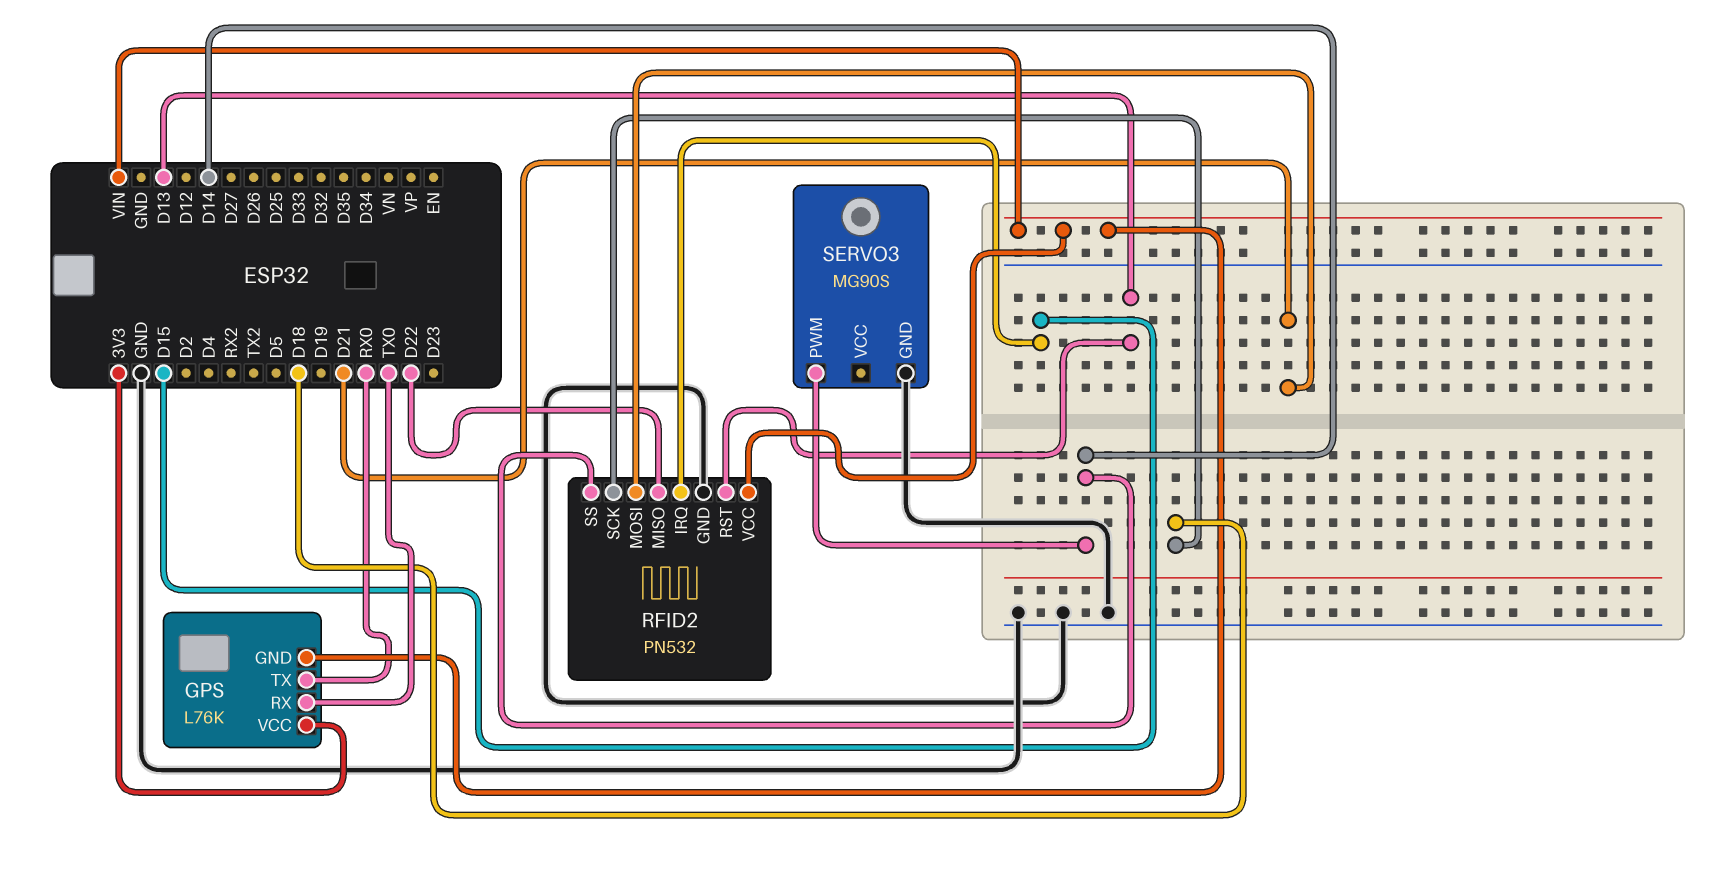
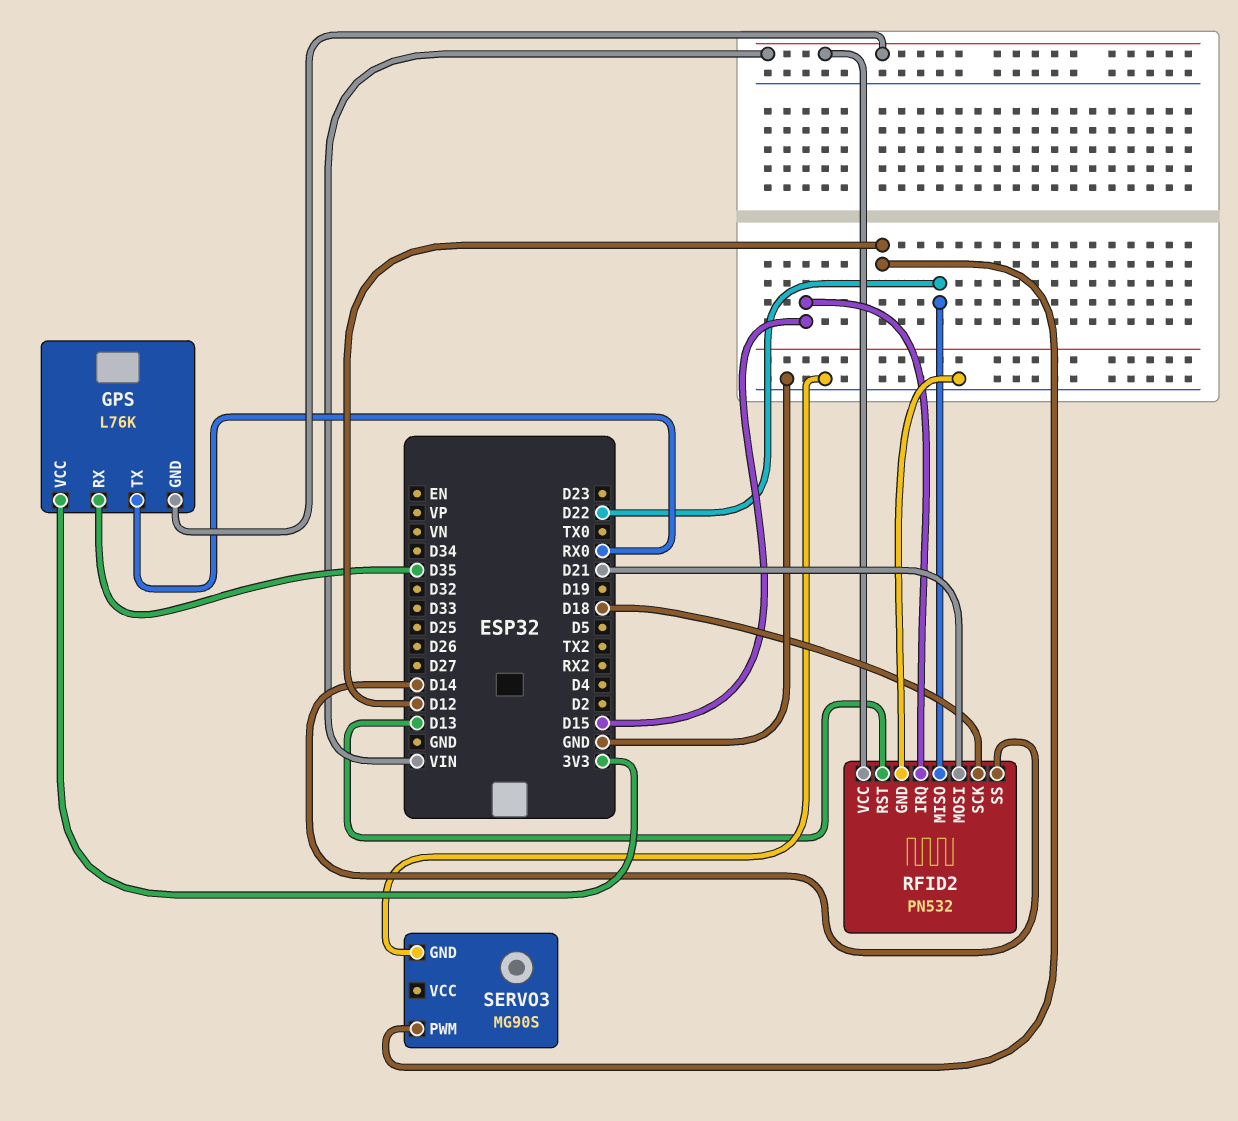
GPS pin RX: TX0 -> D35
SERVO3 pin PWM: D14 -> D12

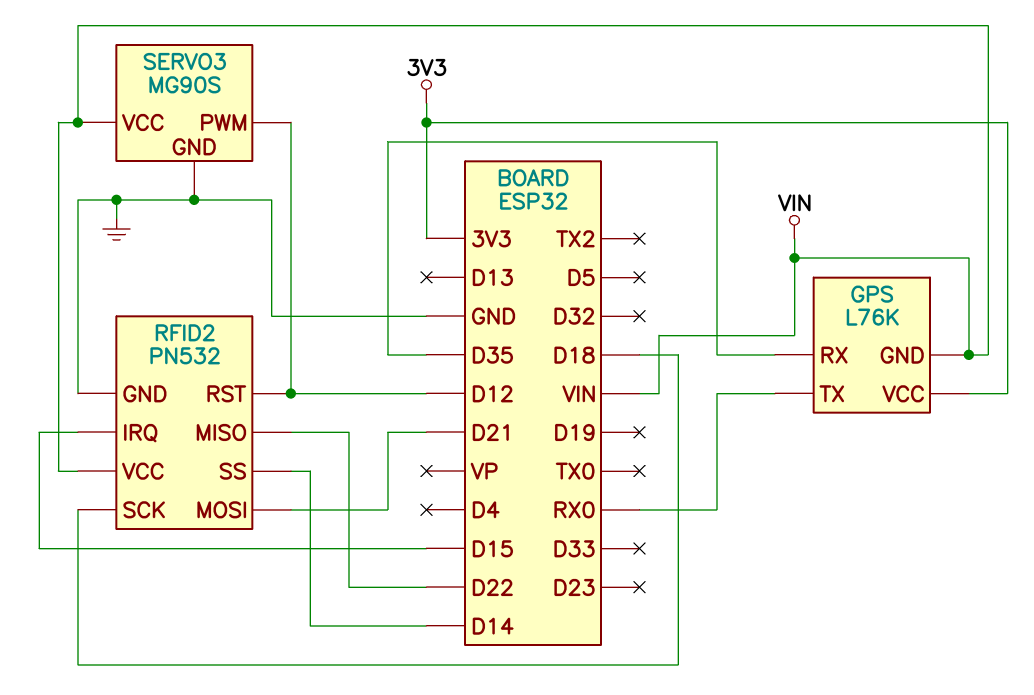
RFID2 pin RST: D13 -> D12
SERVO3 pin VCC: none -> VIN

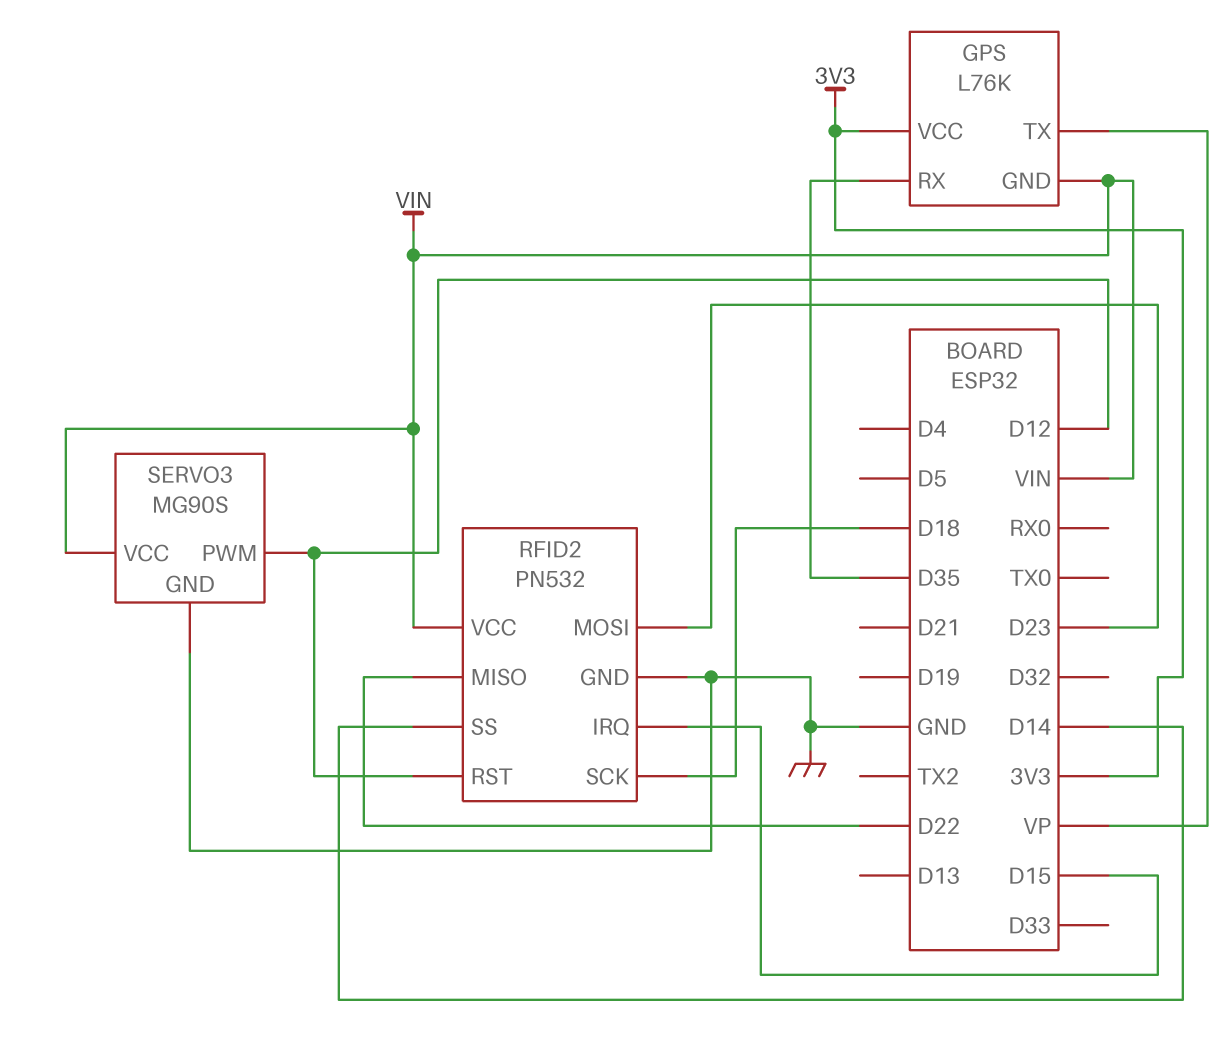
GPS pin TX: RX0 -> VP
RFID2 pin MOSI: D21 -> D23

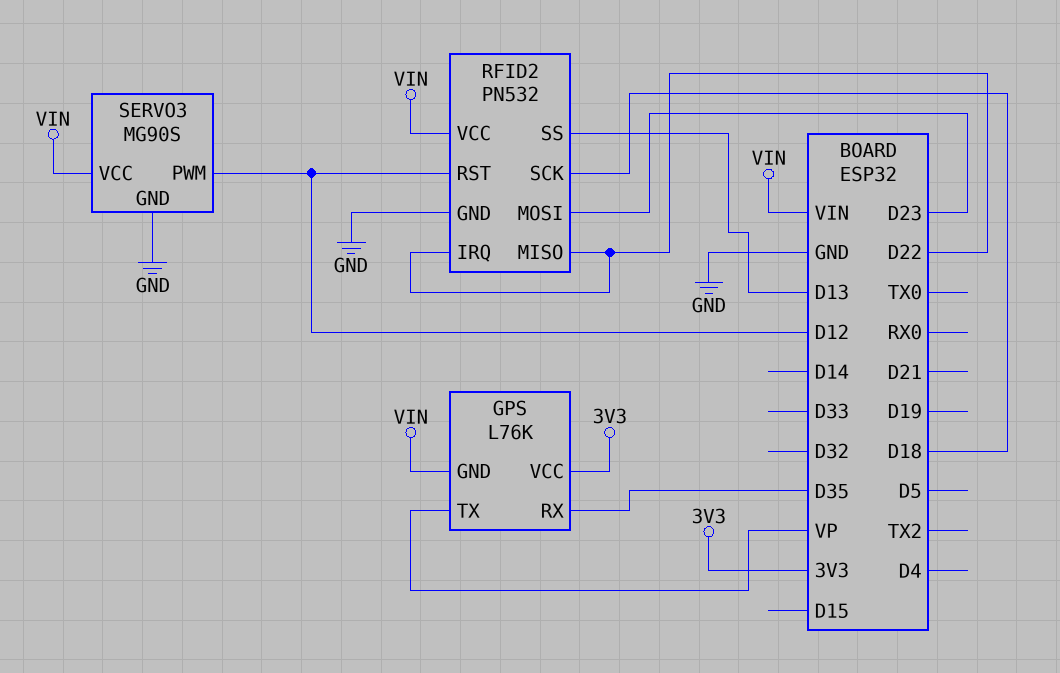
RFID2 pin IRQ: D15 -> D22
RFID2 pin SS: D14 -> D13

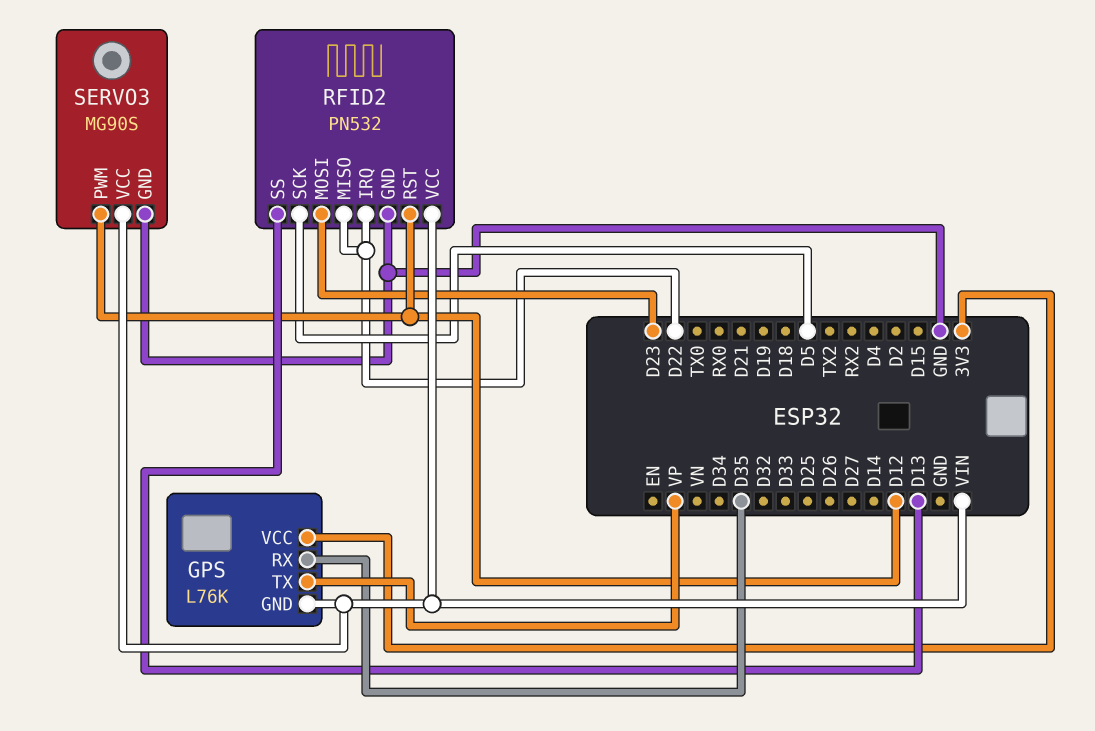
RFID2 pin SCK: D18 -> D5

